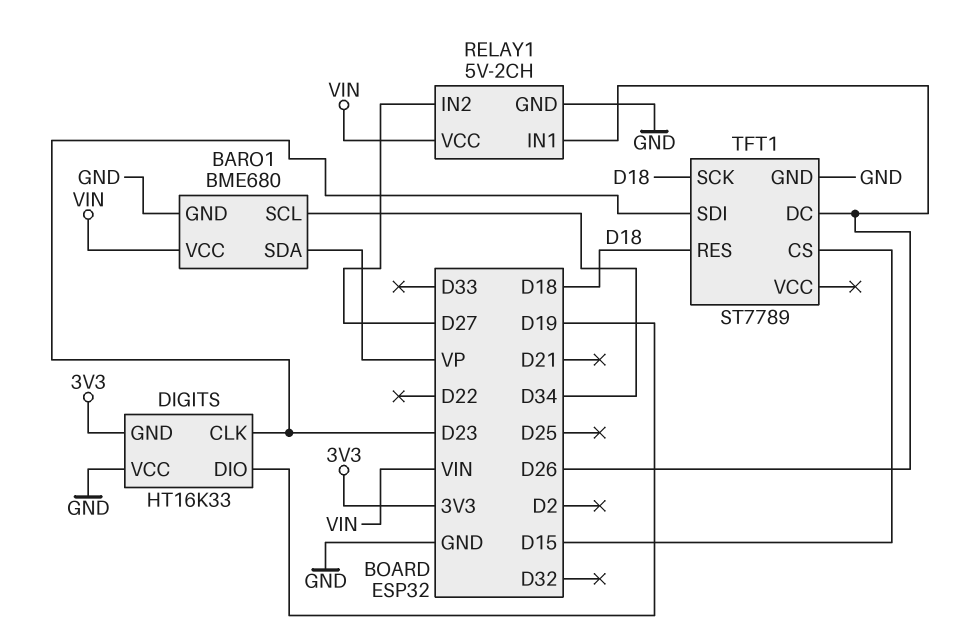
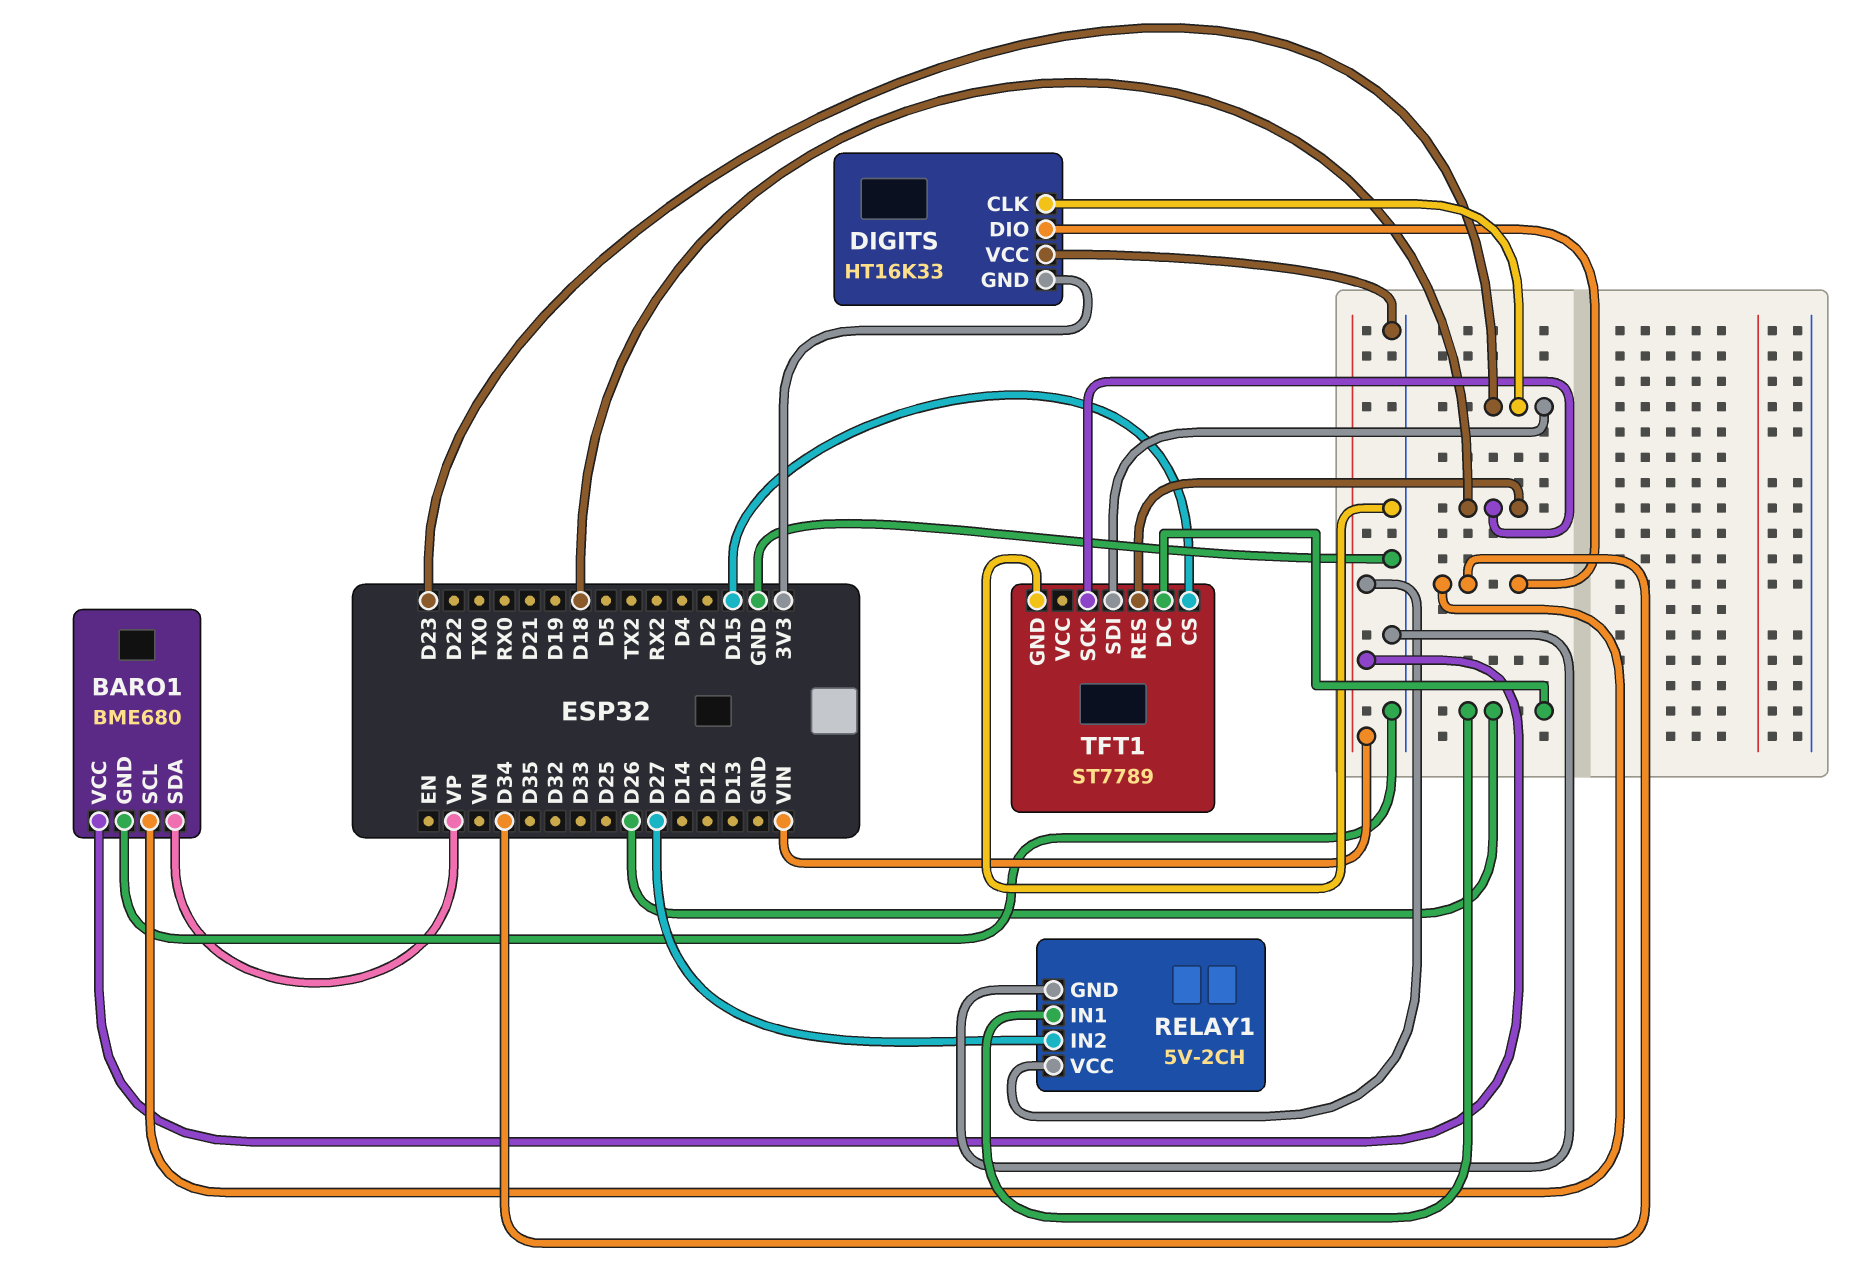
DIGITS pin DIO: D19 -> D34

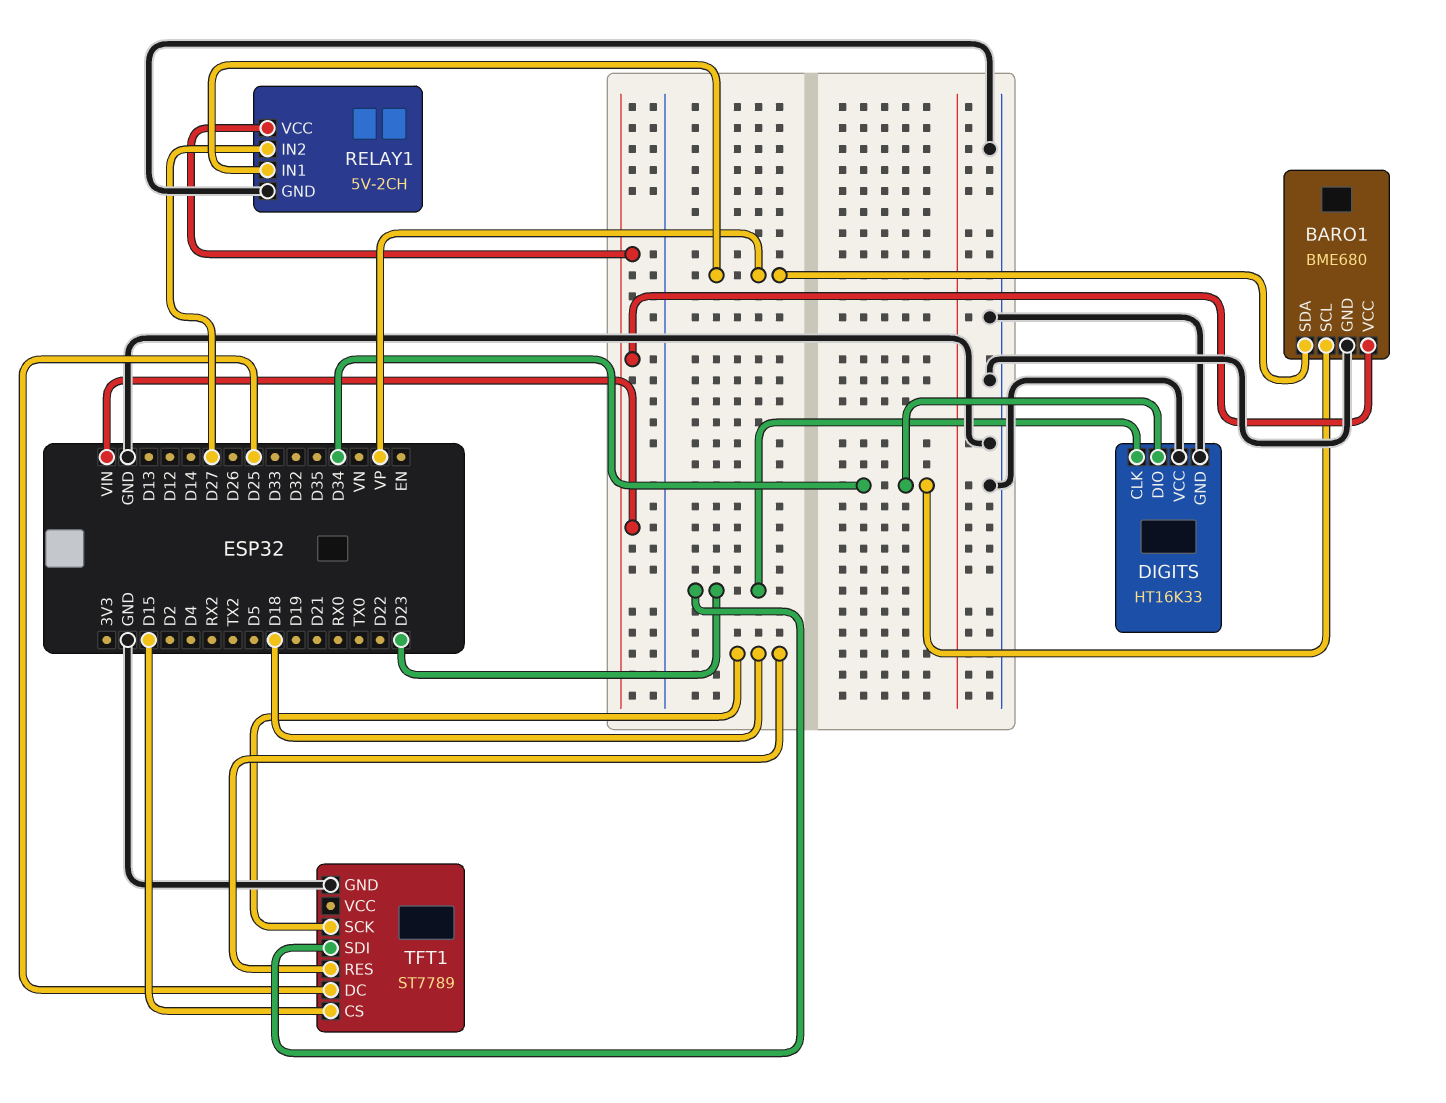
DIGITS pin GND: 3V3 -> GND
RELAY1 pin IN1: D26 -> VP
TFT1 pin DC: D26 -> D25

